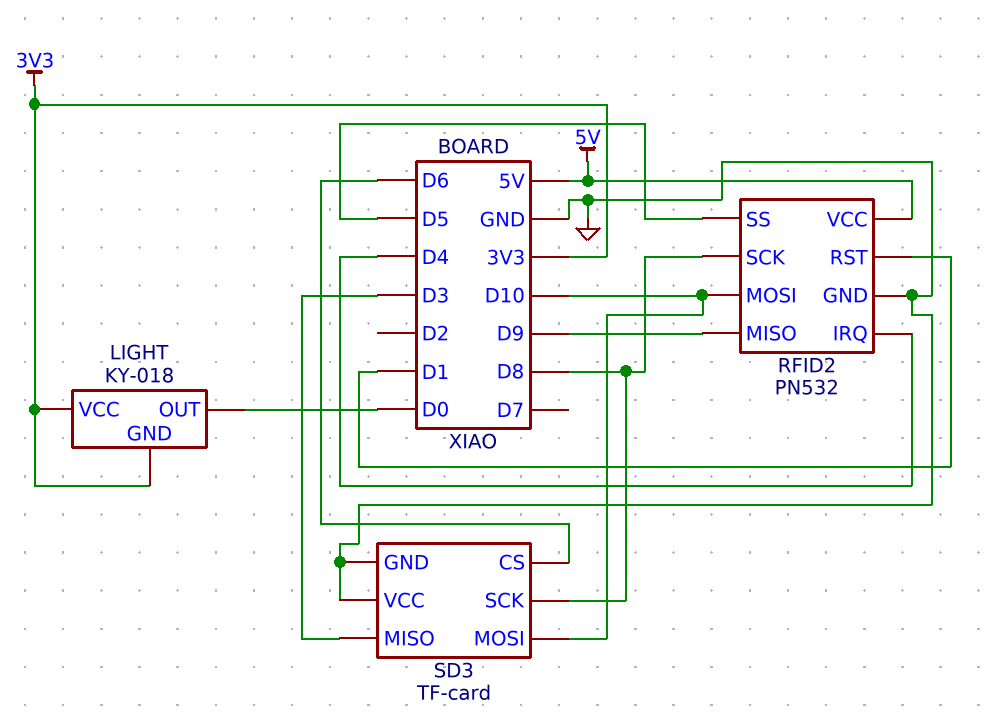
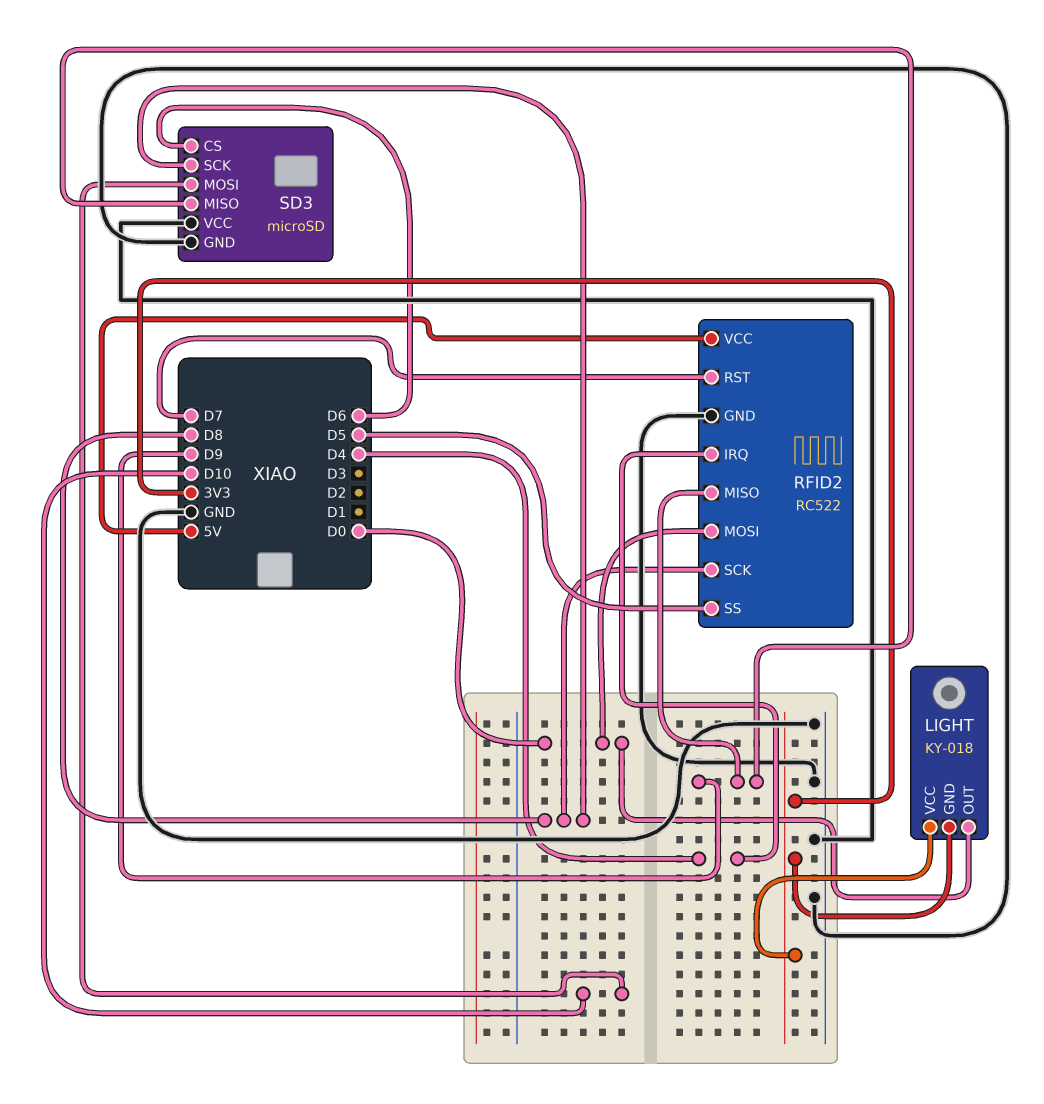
RFID2: PN532 -> RC522
RFID2 pin MOSI: D10 -> D0
RFID2 pin RST: D1 -> D7
SD3: TF-card -> microSD
SD3 pin MISO: D3 -> D9

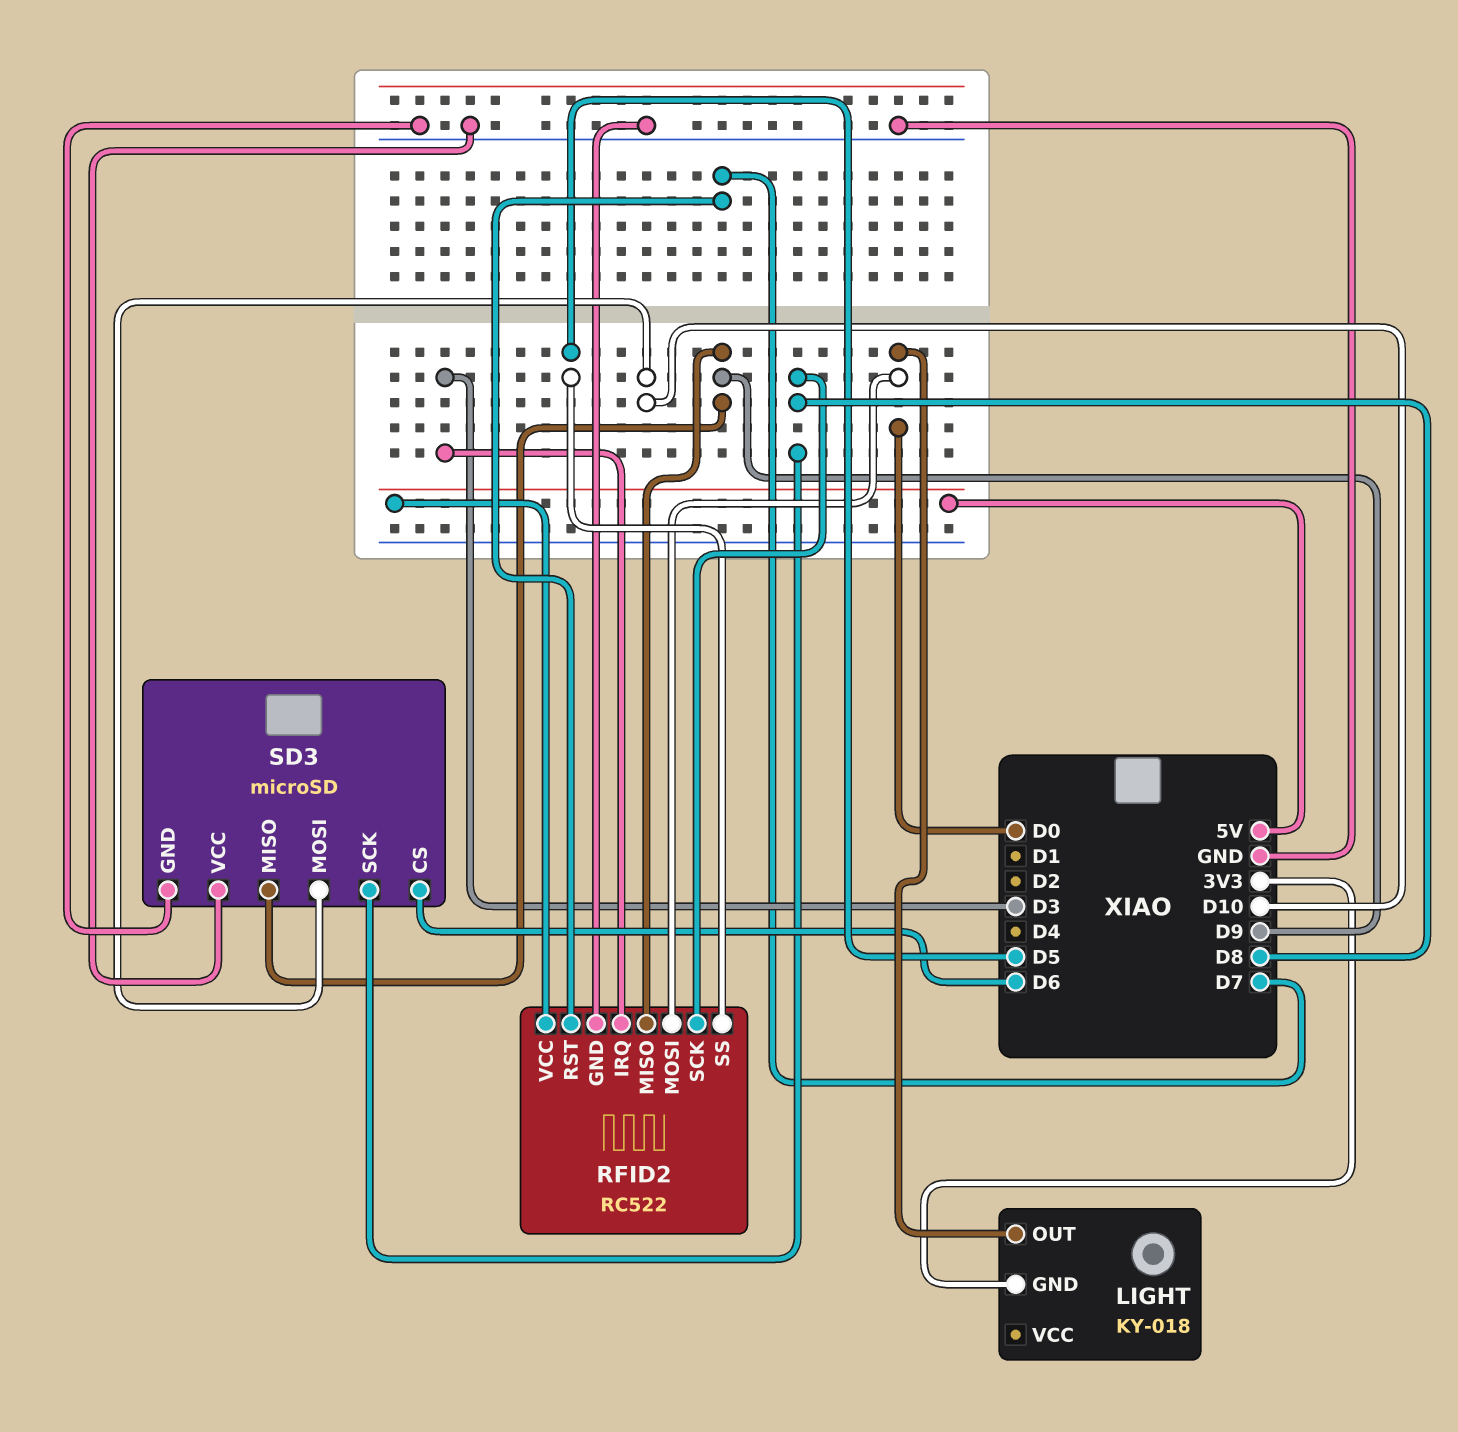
LIGHT pin VCC: 3V3 -> none
RFID2 pin IRQ: D4 -> D3

